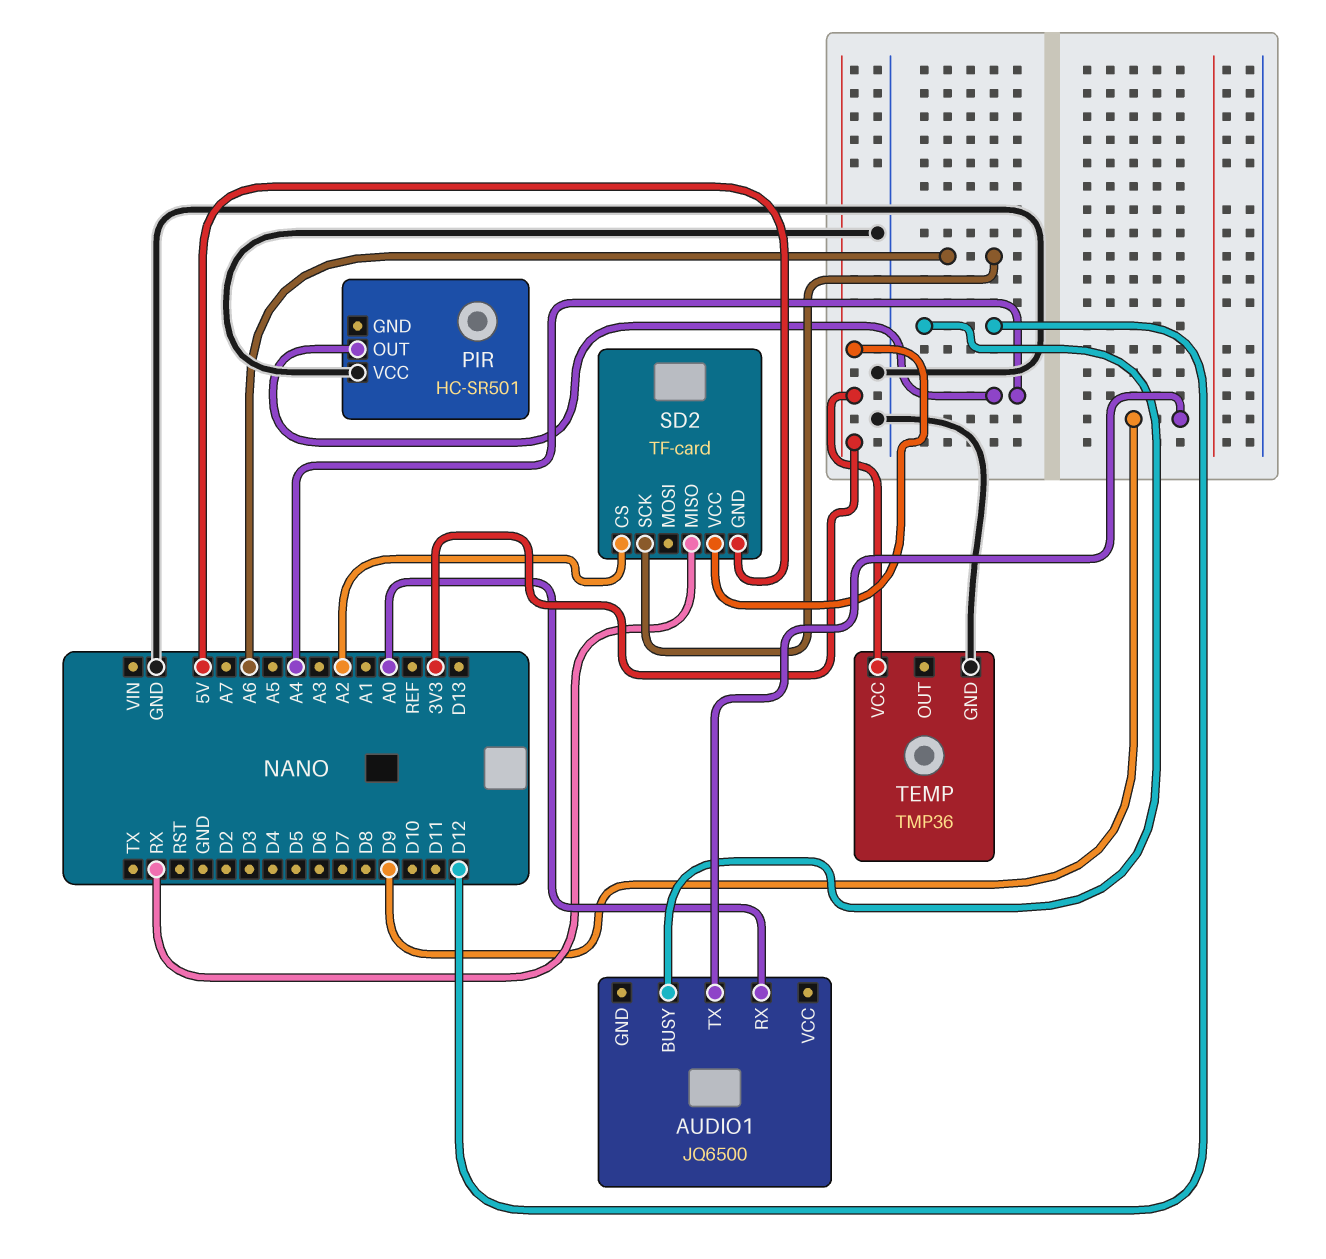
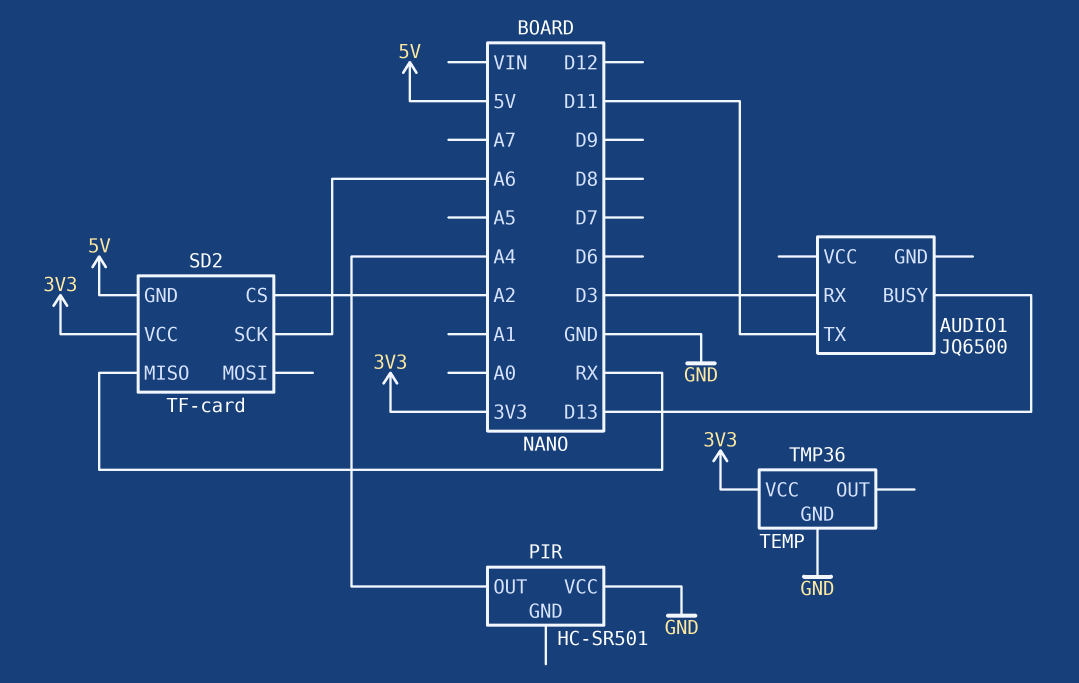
AUDIO1 pin BUSY: D12 -> D13
AUDIO1 pin RX: A0 -> D3
AUDIO1 pin TX: D9 -> D11

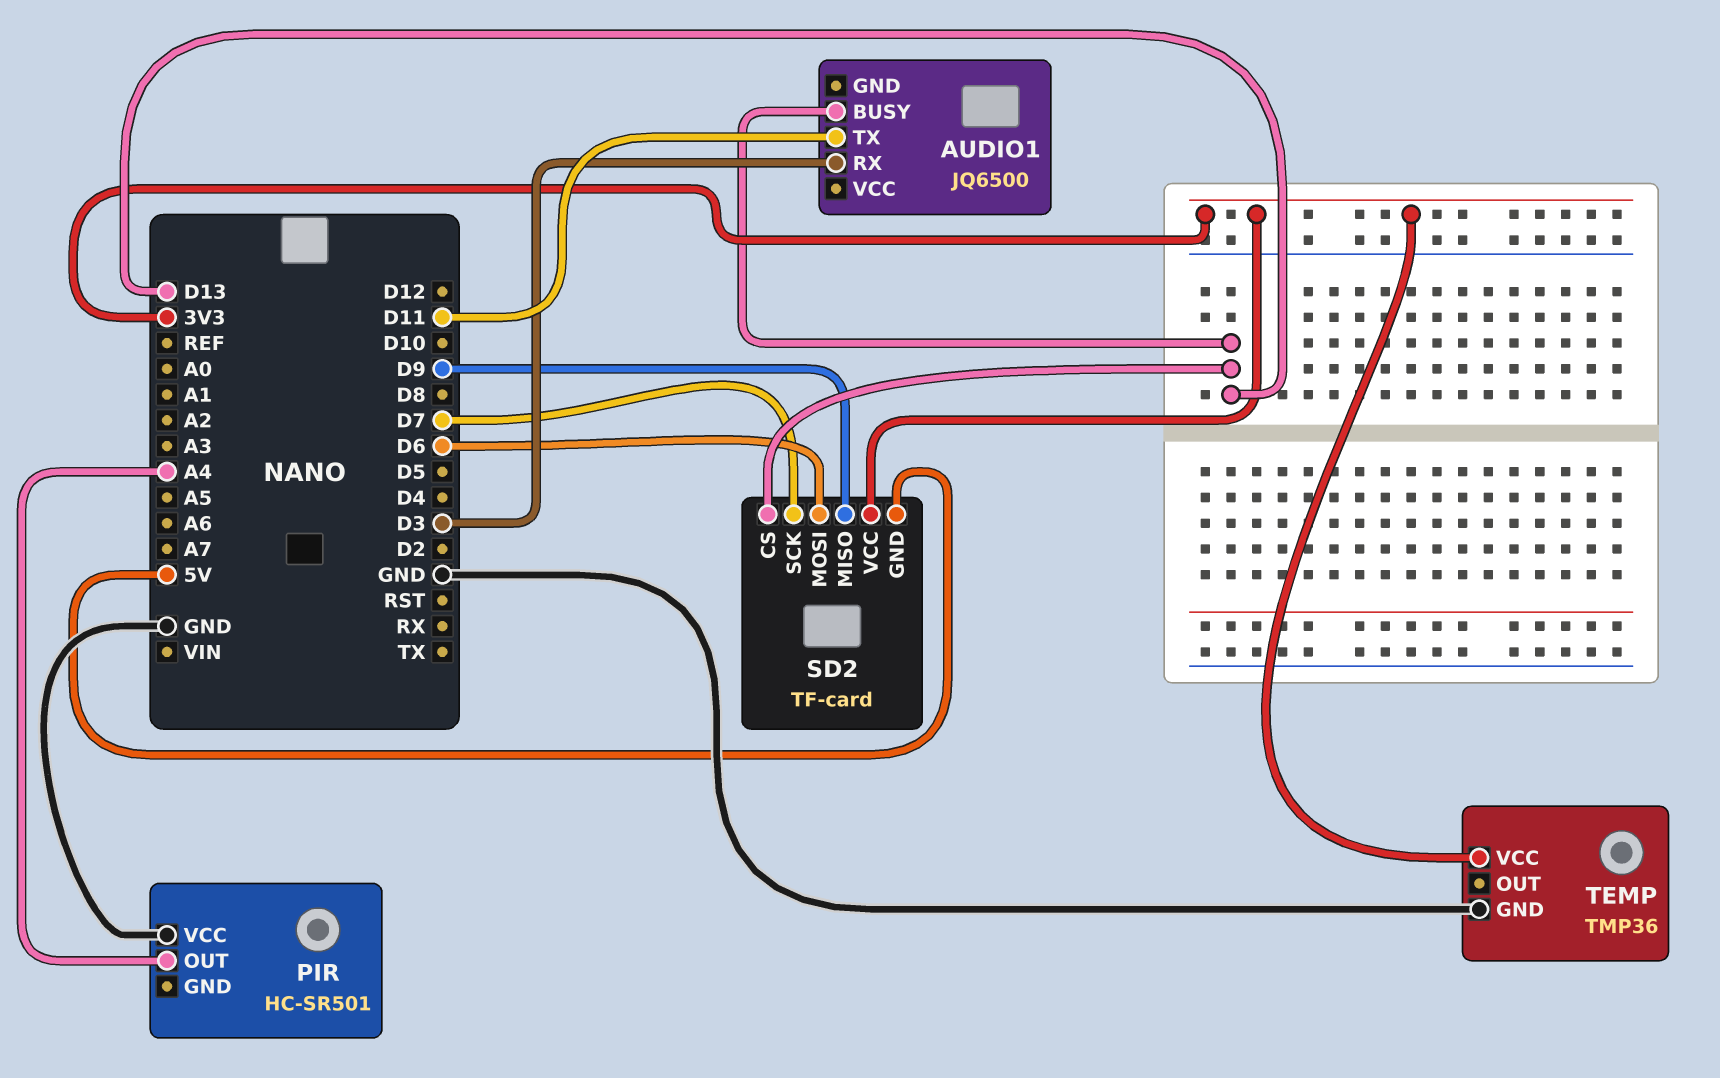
SD2 pin CS: A2 -> D13
SD2 pin MISO: RX -> D9
SD2 pin MOSI: none -> D6
SD2 pin SCK: A6 -> D7

